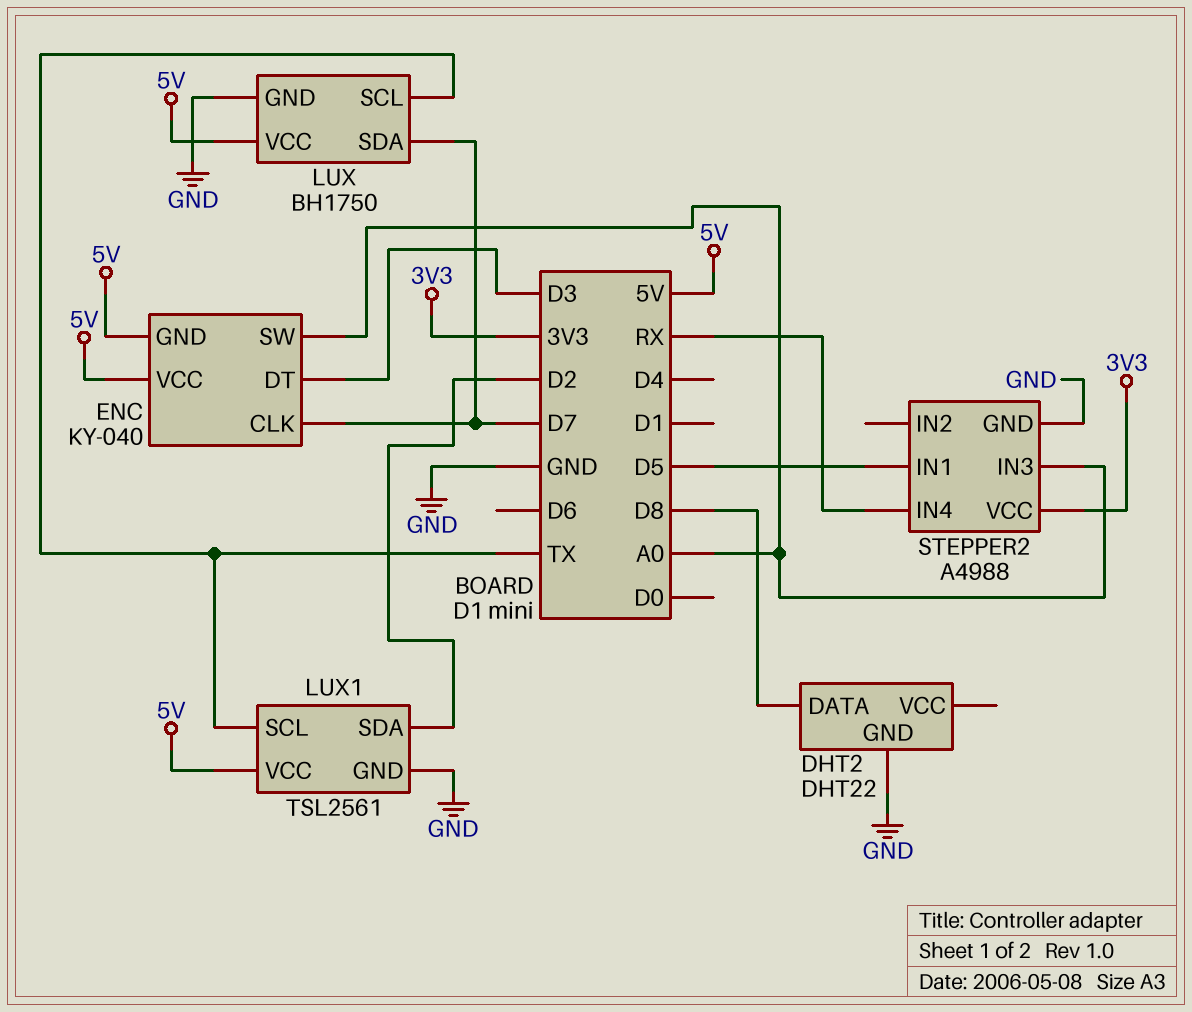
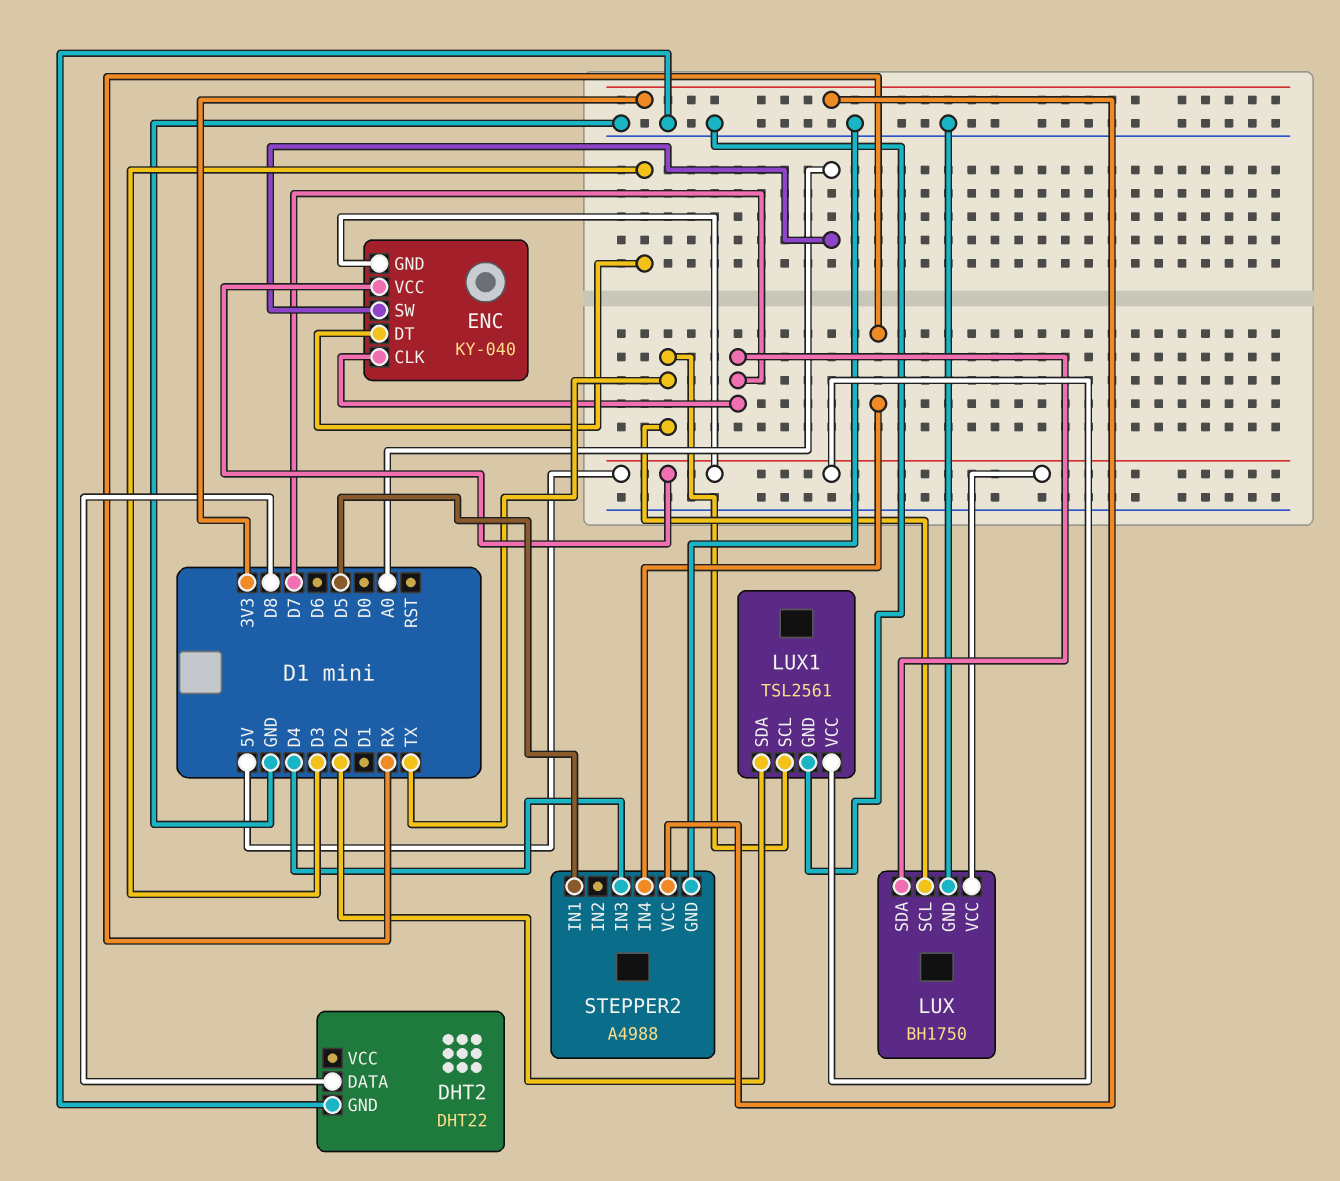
STEPPER2 pin IN3: A0 -> D4

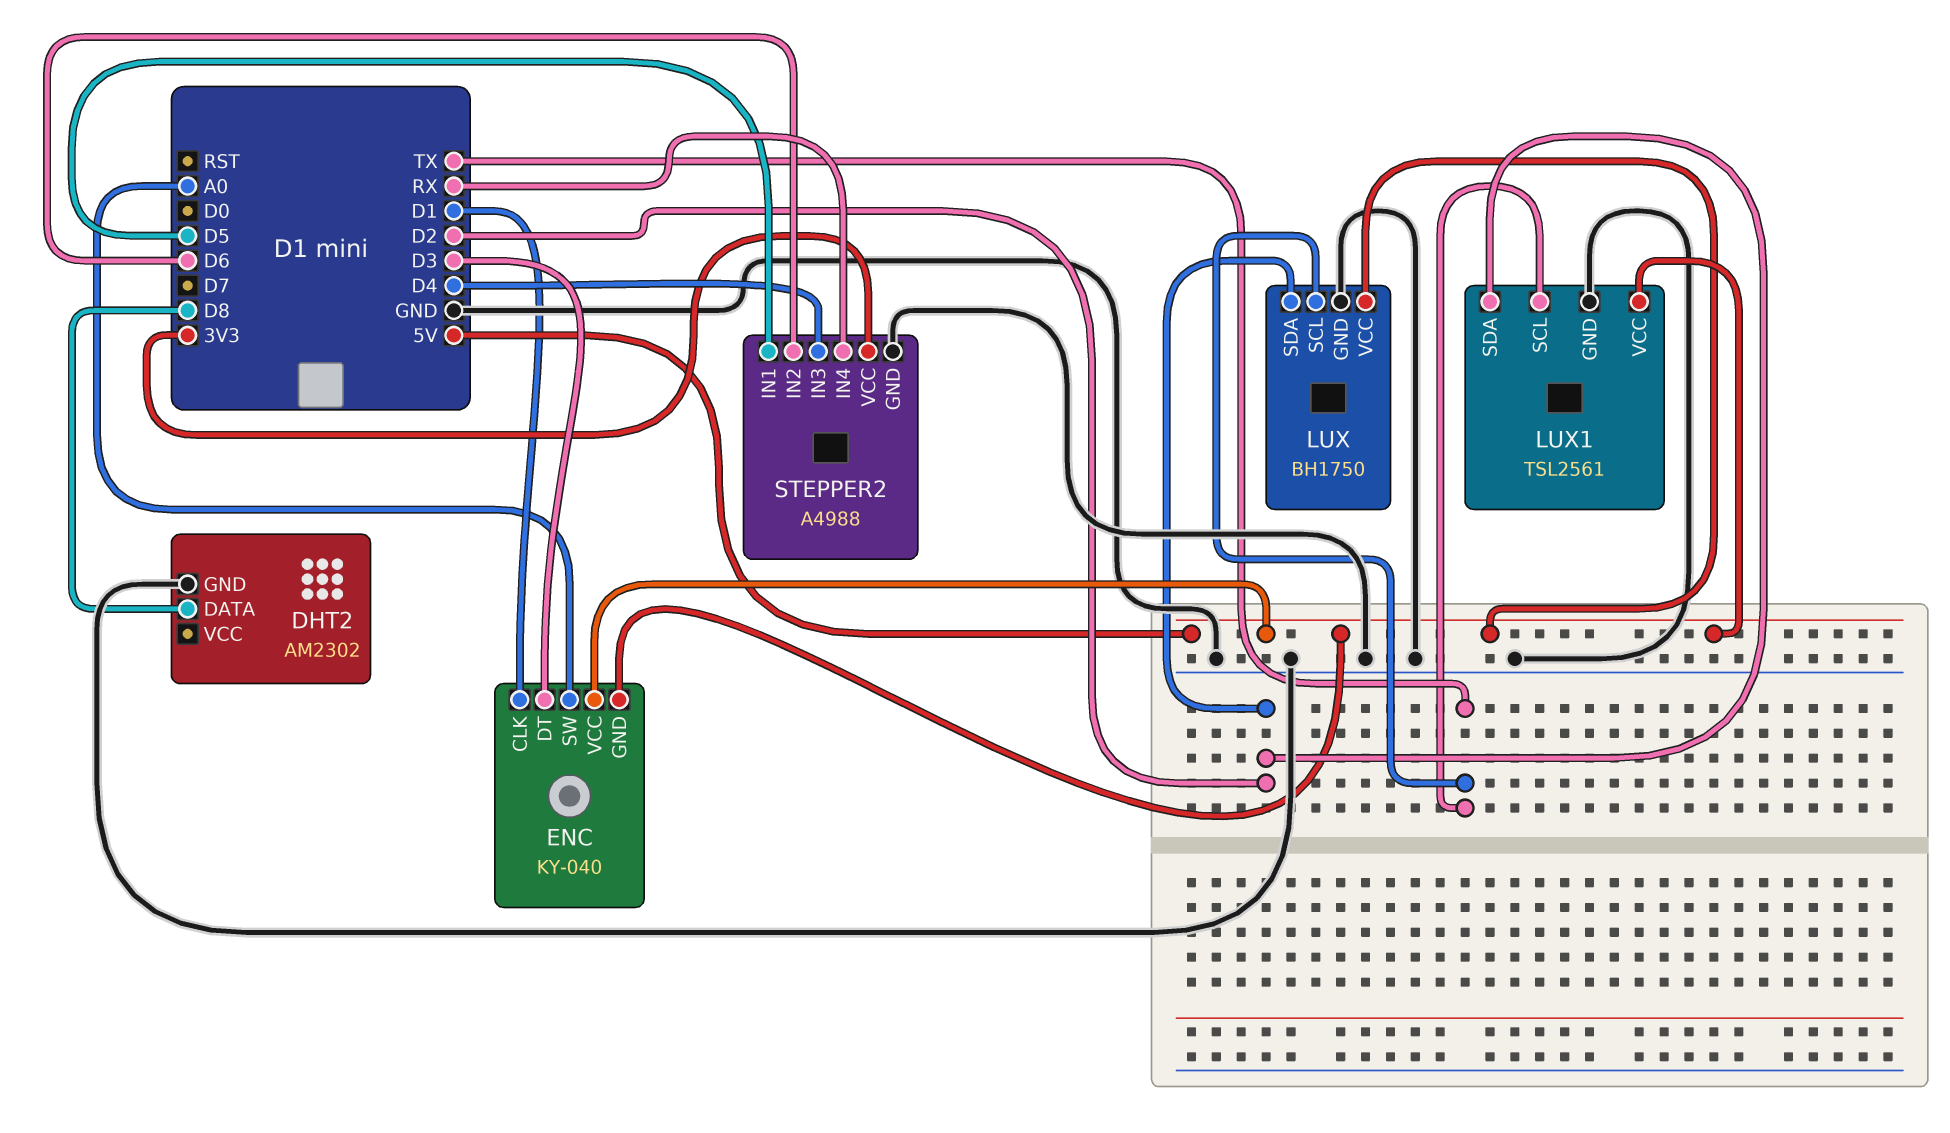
DHT2: DHT22 -> AM2302
ENC pin CLK: D7 -> D1
LUX pin SDA: D7 -> D2
STEPPER2 pin IN2: none -> D6

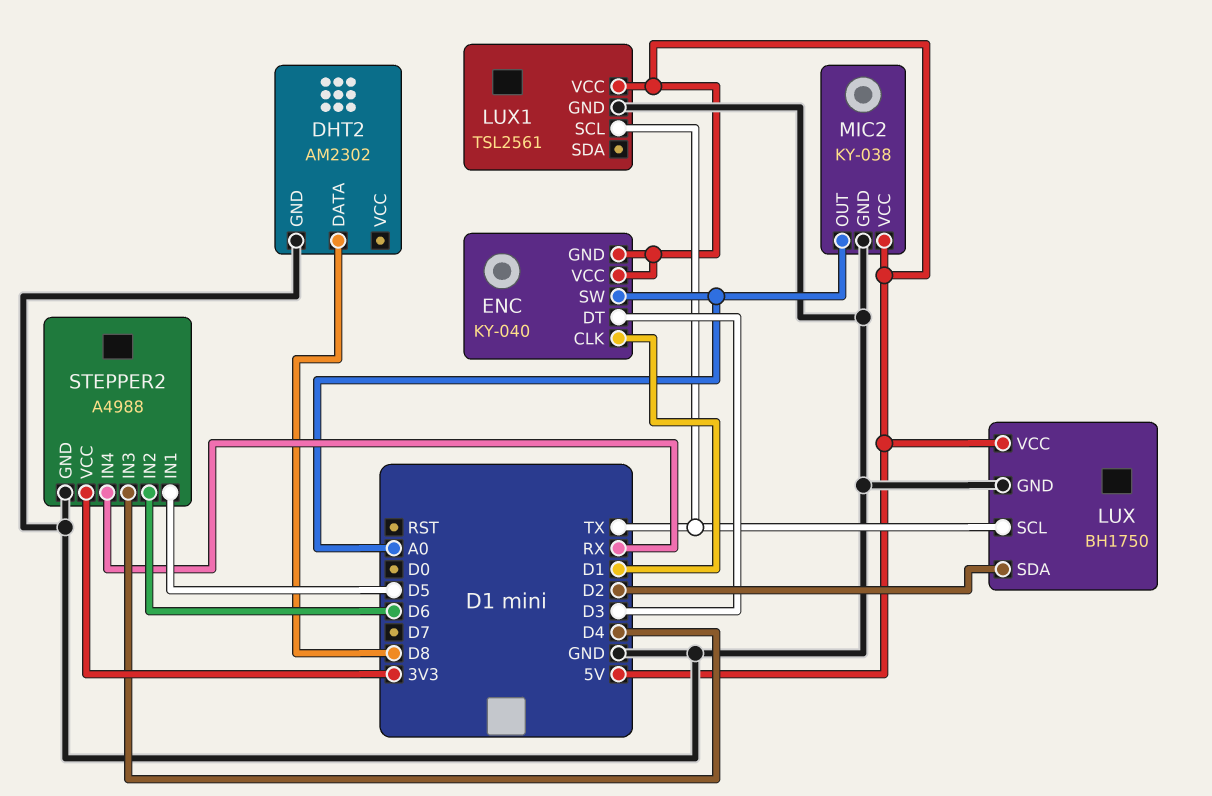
LUX1 pin SDA: D2 -> none
MIC2: none -> KY-038
MIC2 pin GND: none -> GND
MIC2 pin OUT: none -> A0
MIC2 pin VCC: none -> 5V

